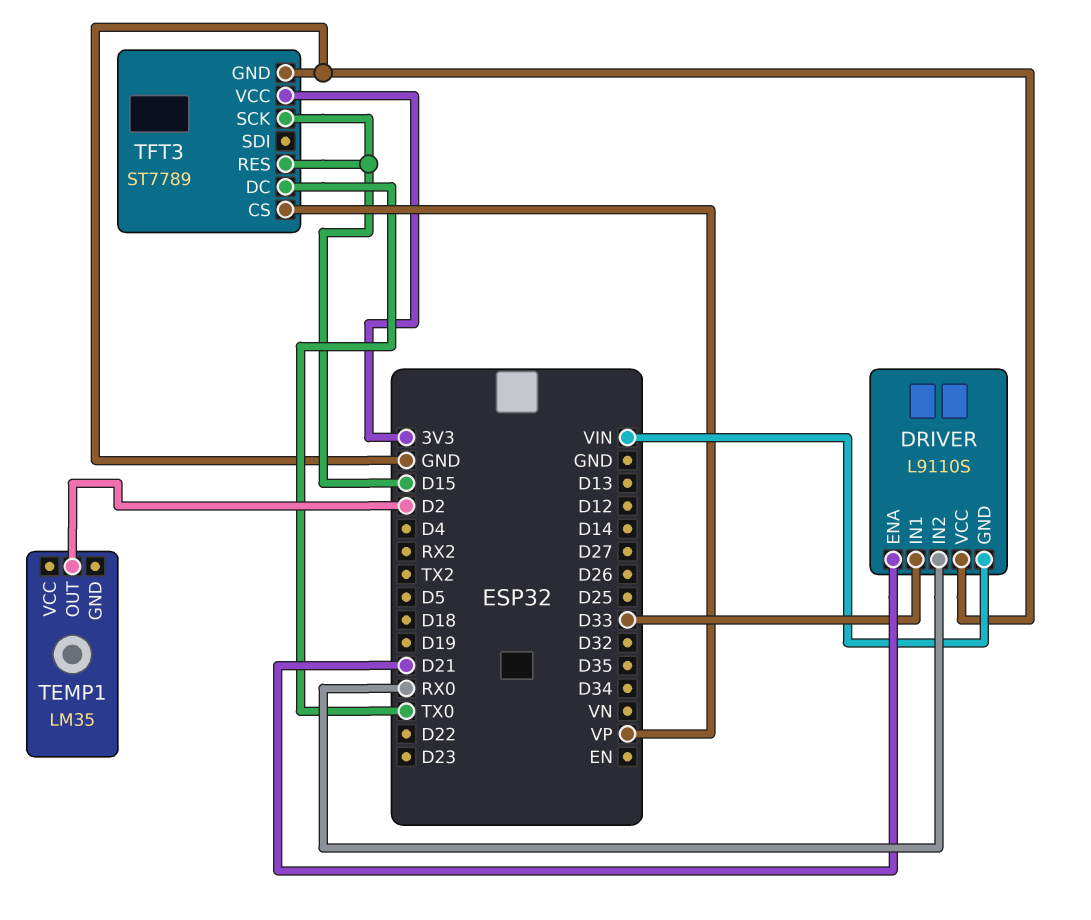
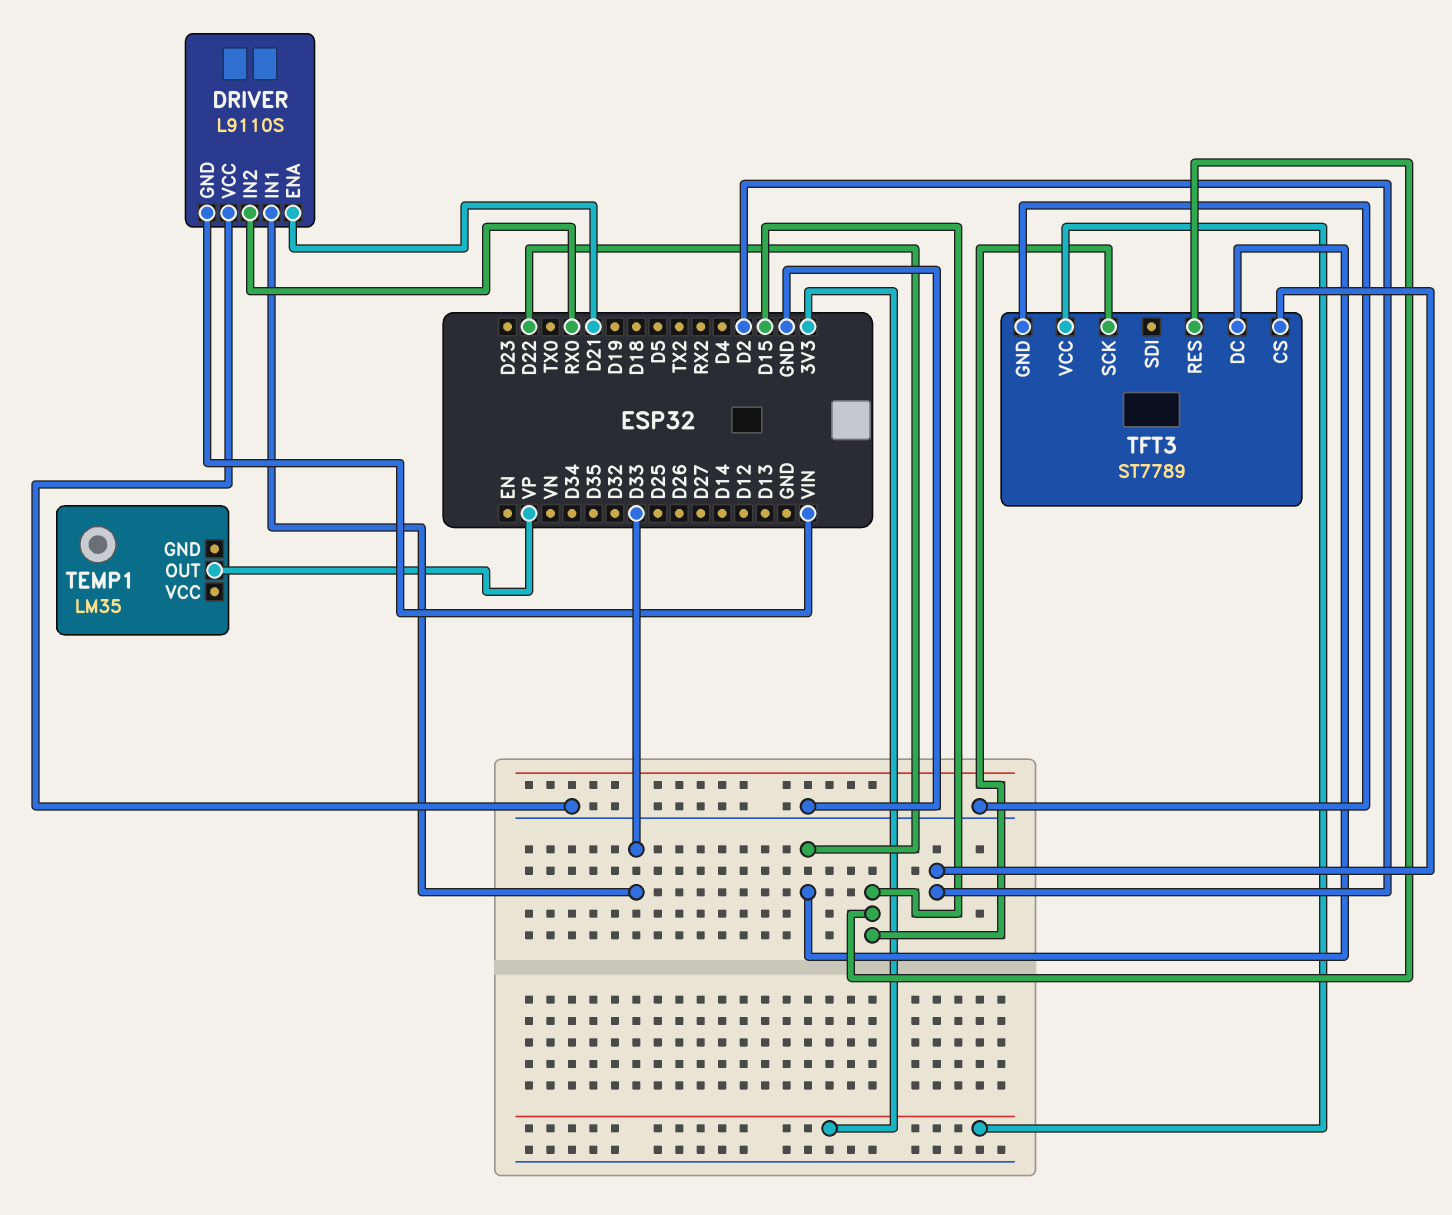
TEMP1 pin OUT: D2 -> VP
TFT3 pin CS: VP -> D2
TFT3 pin DC: TX0 -> D22

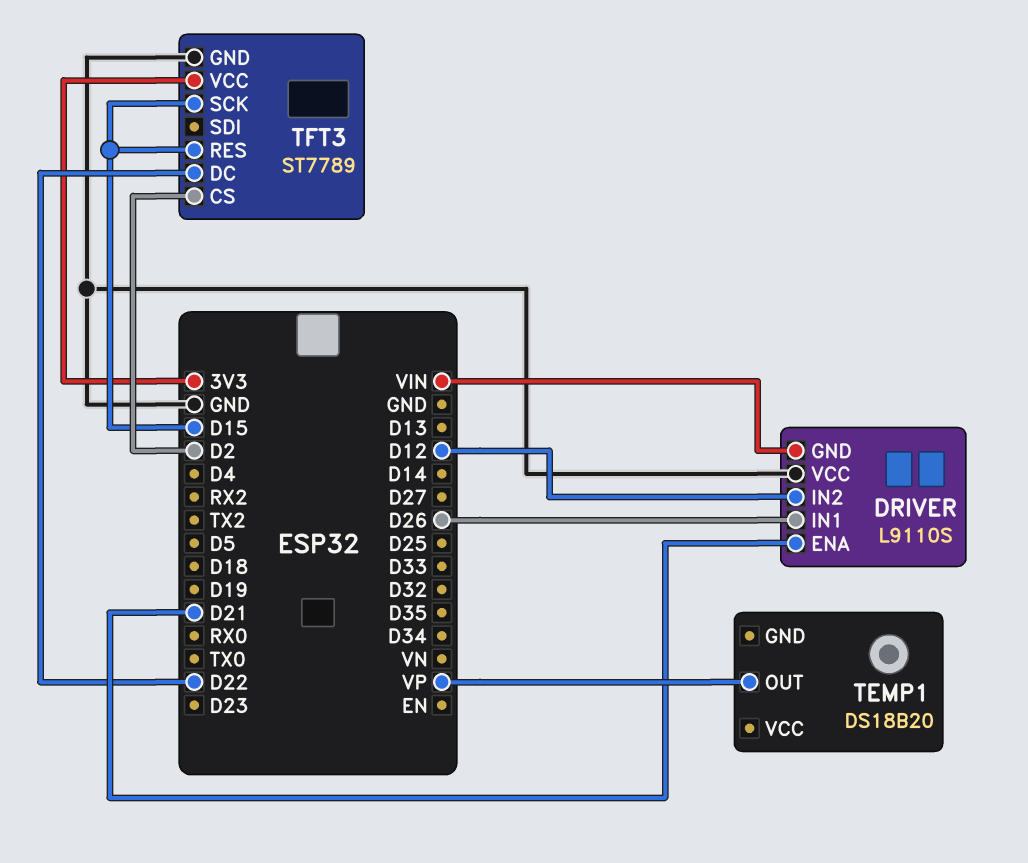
DRIVER pin IN1: D33 -> D26
DRIVER pin IN2: RX0 -> D12
TEMP1: LM35 -> DS18B20

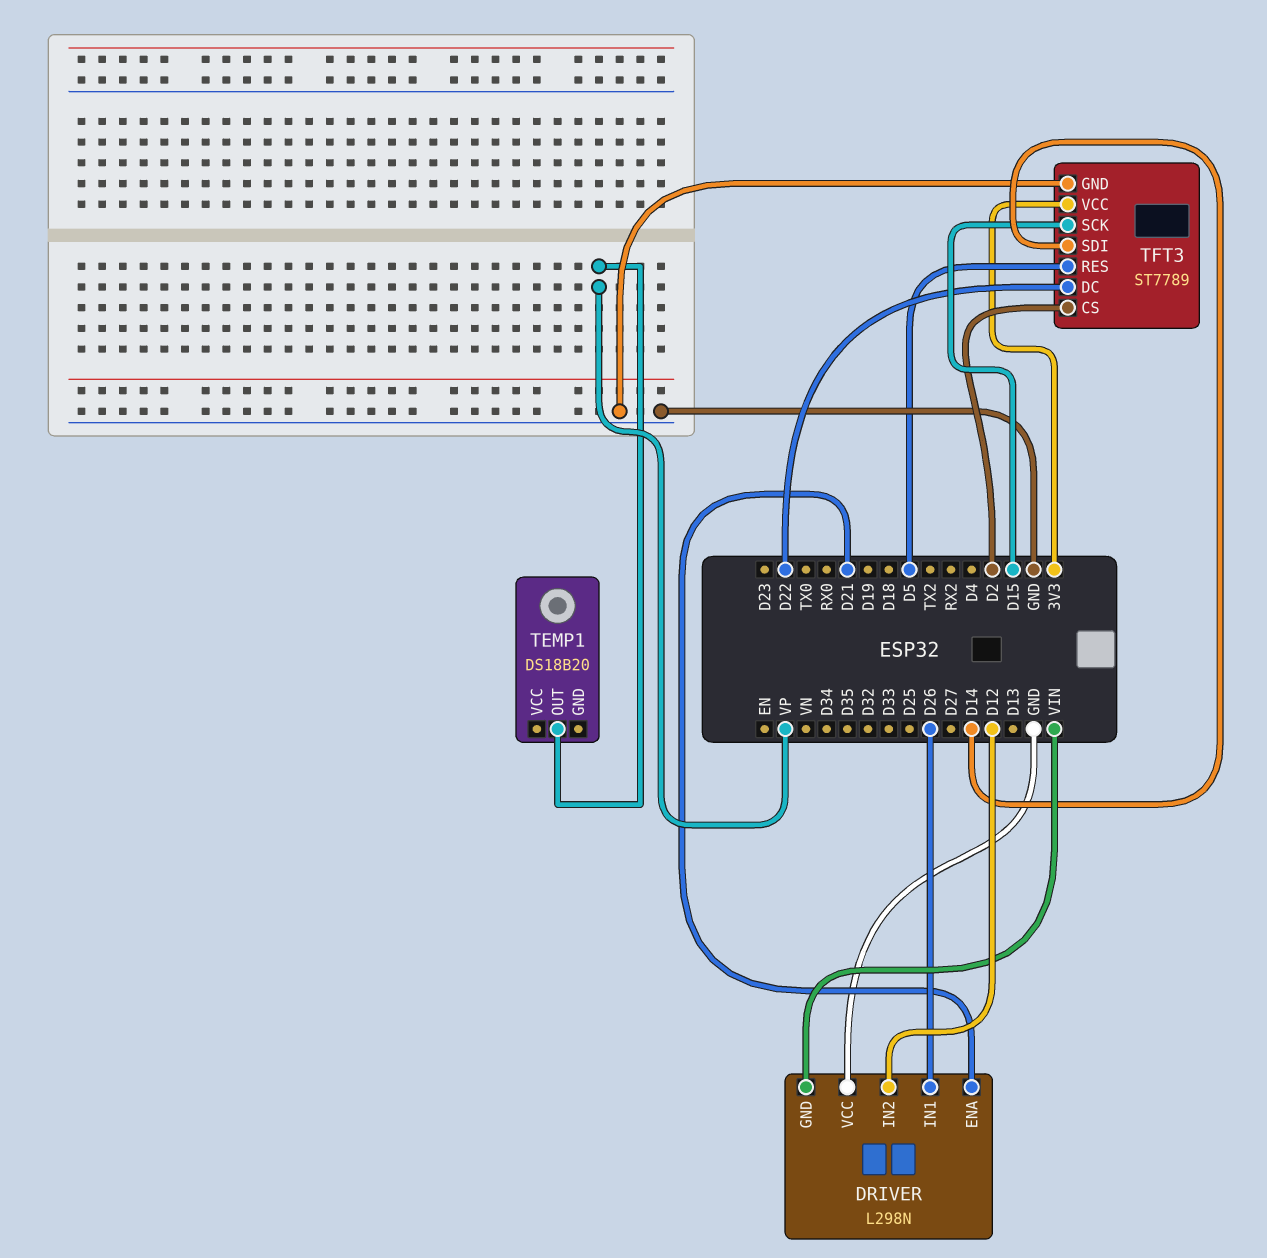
DRIVER: L9110S -> L298N
TFT3 pin RES: D15 -> D5
TFT3 pin SDI: none -> D14

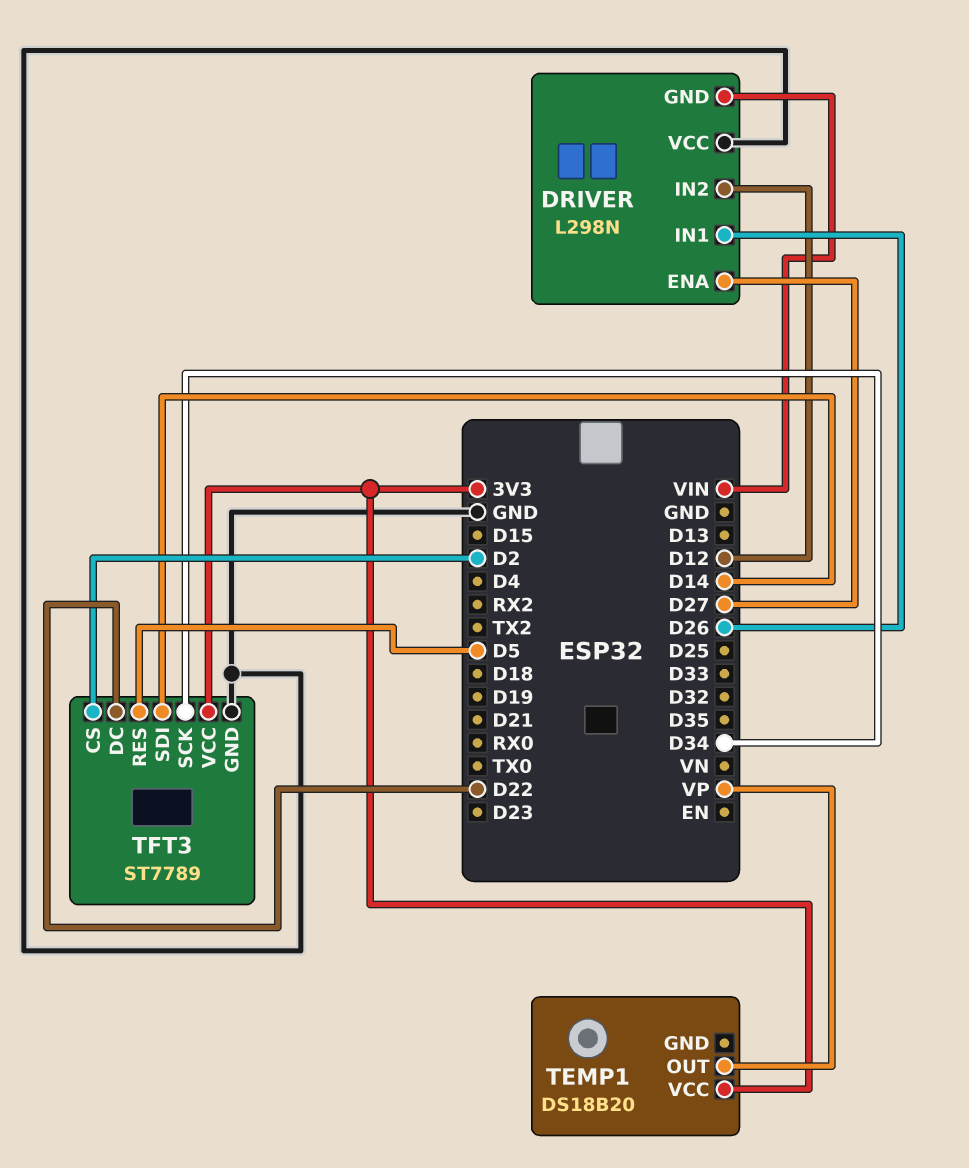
DRIVER pin ENA: D21 -> D27
TEMP1 pin VCC: none -> 3V3
TFT3 pin SCK: D15 -> D34

